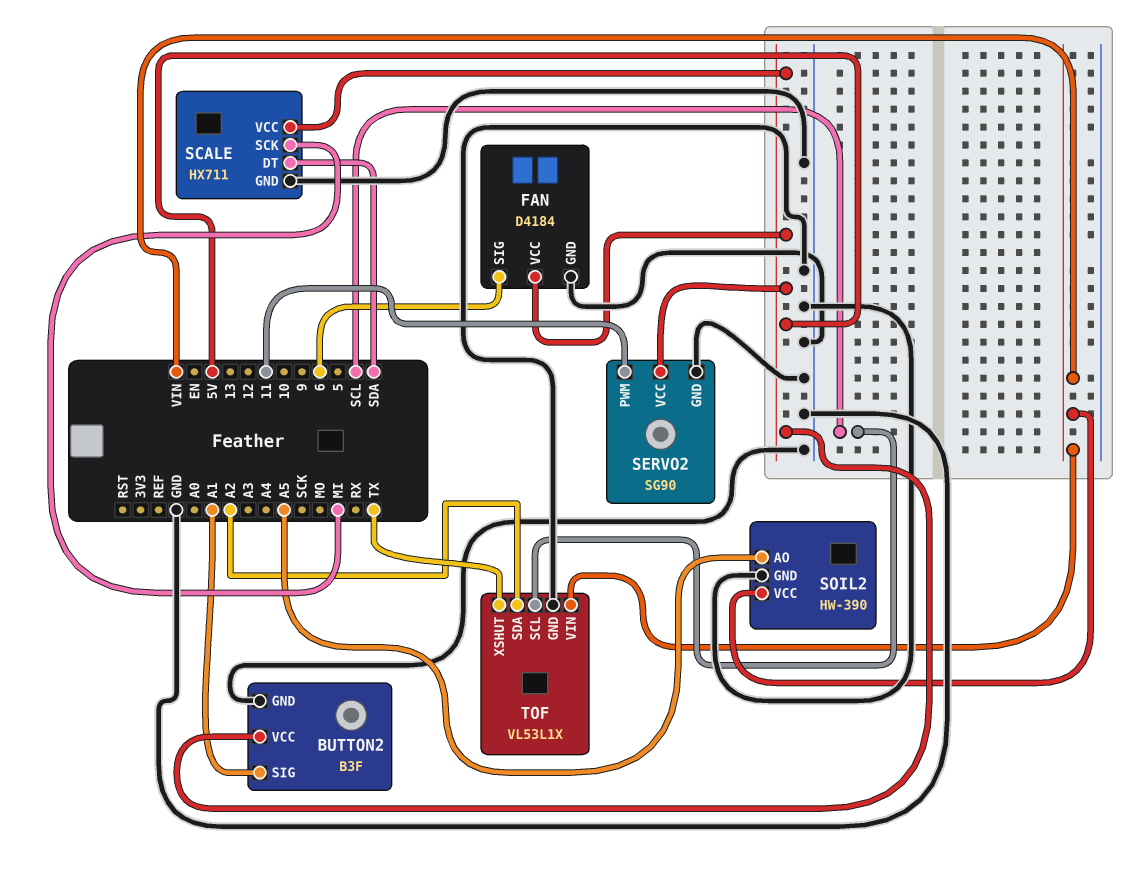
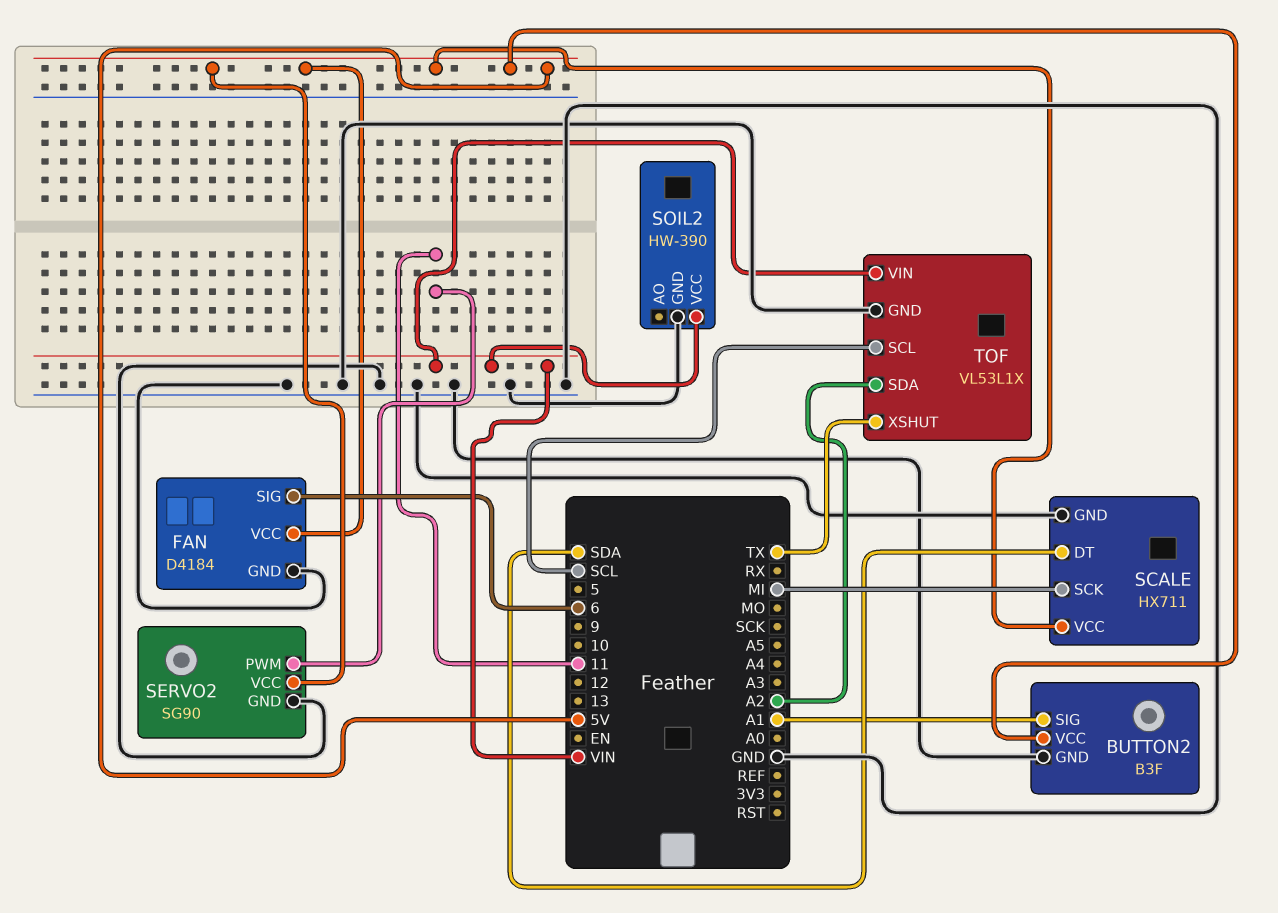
SOIL2 pin AO: A5 -> none

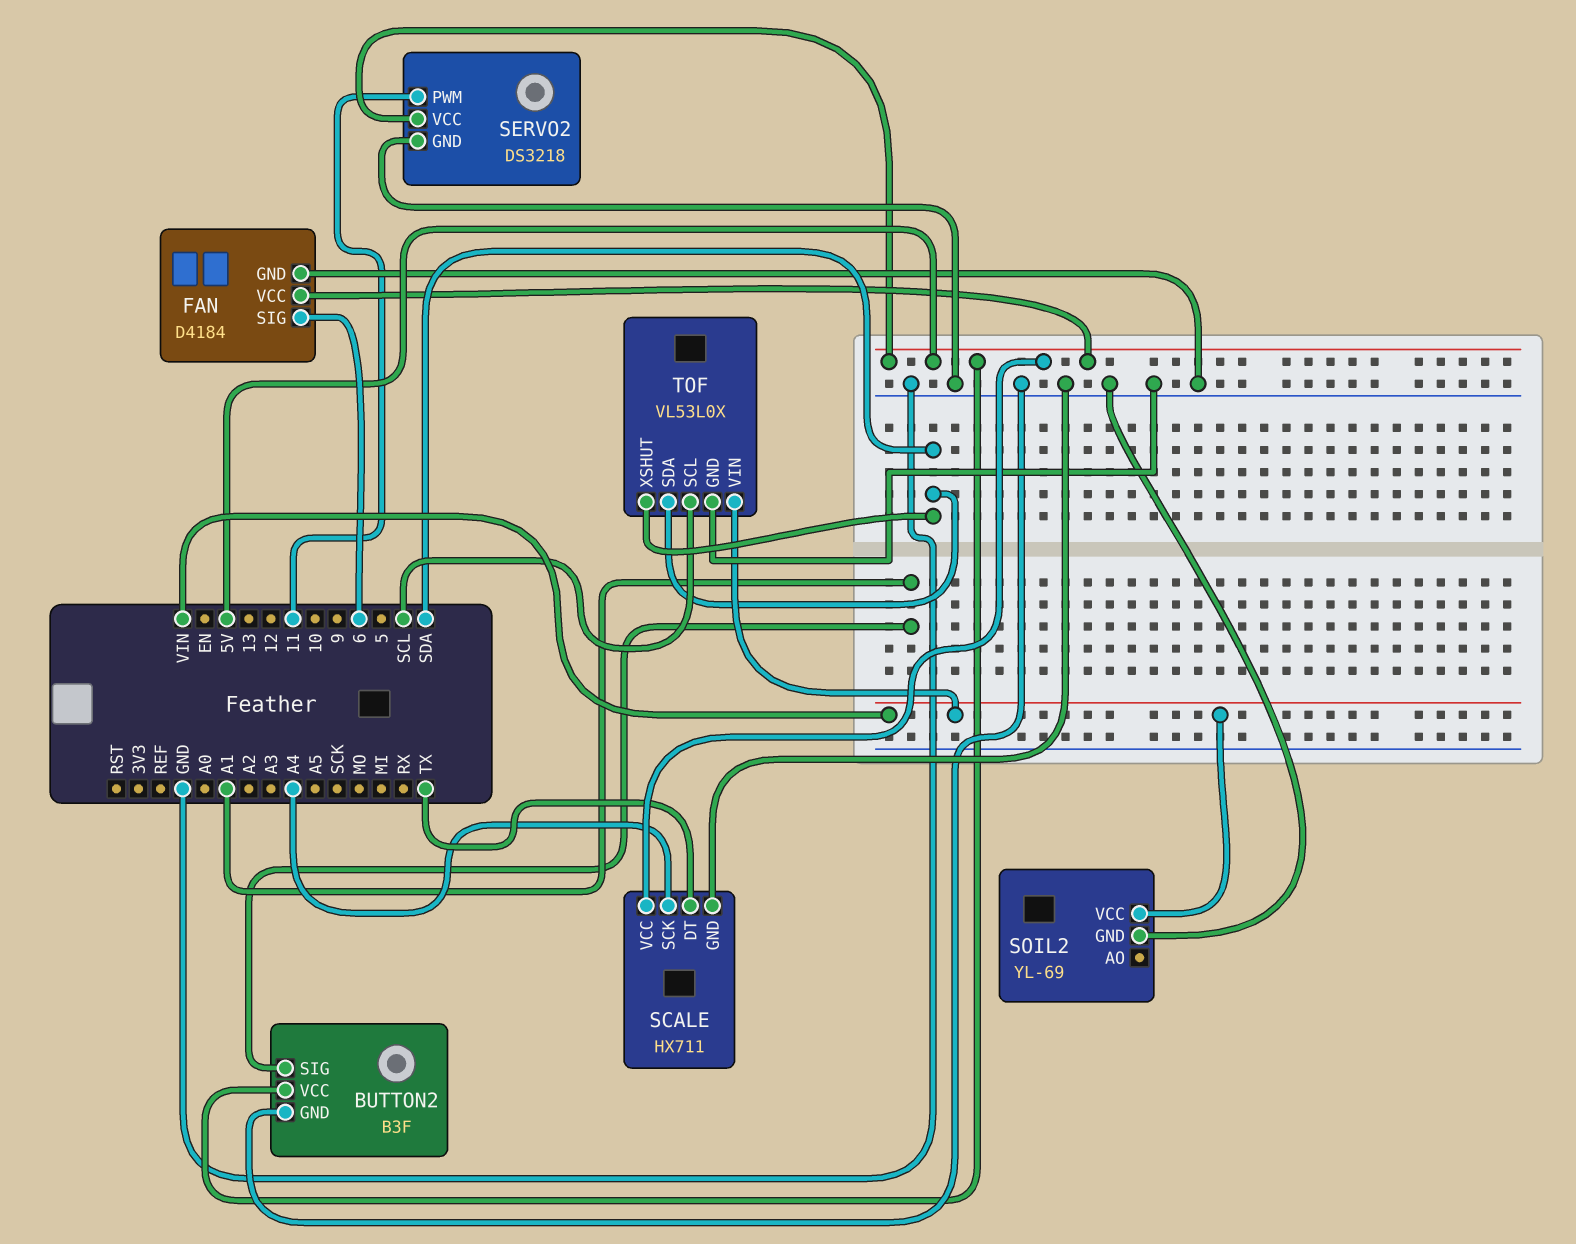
SCALE pin DT: SDA -> TX
SCALE pin SCK: MI -> A4
SERVO2: SG90 -> DS3218
SOIL2: HW-390 -> YL-69
TOF: VL53L1X -> VL53L0X
TOF pin SDA: A2 -> SDA
TOF pin XSHUT: TX -> SDA

